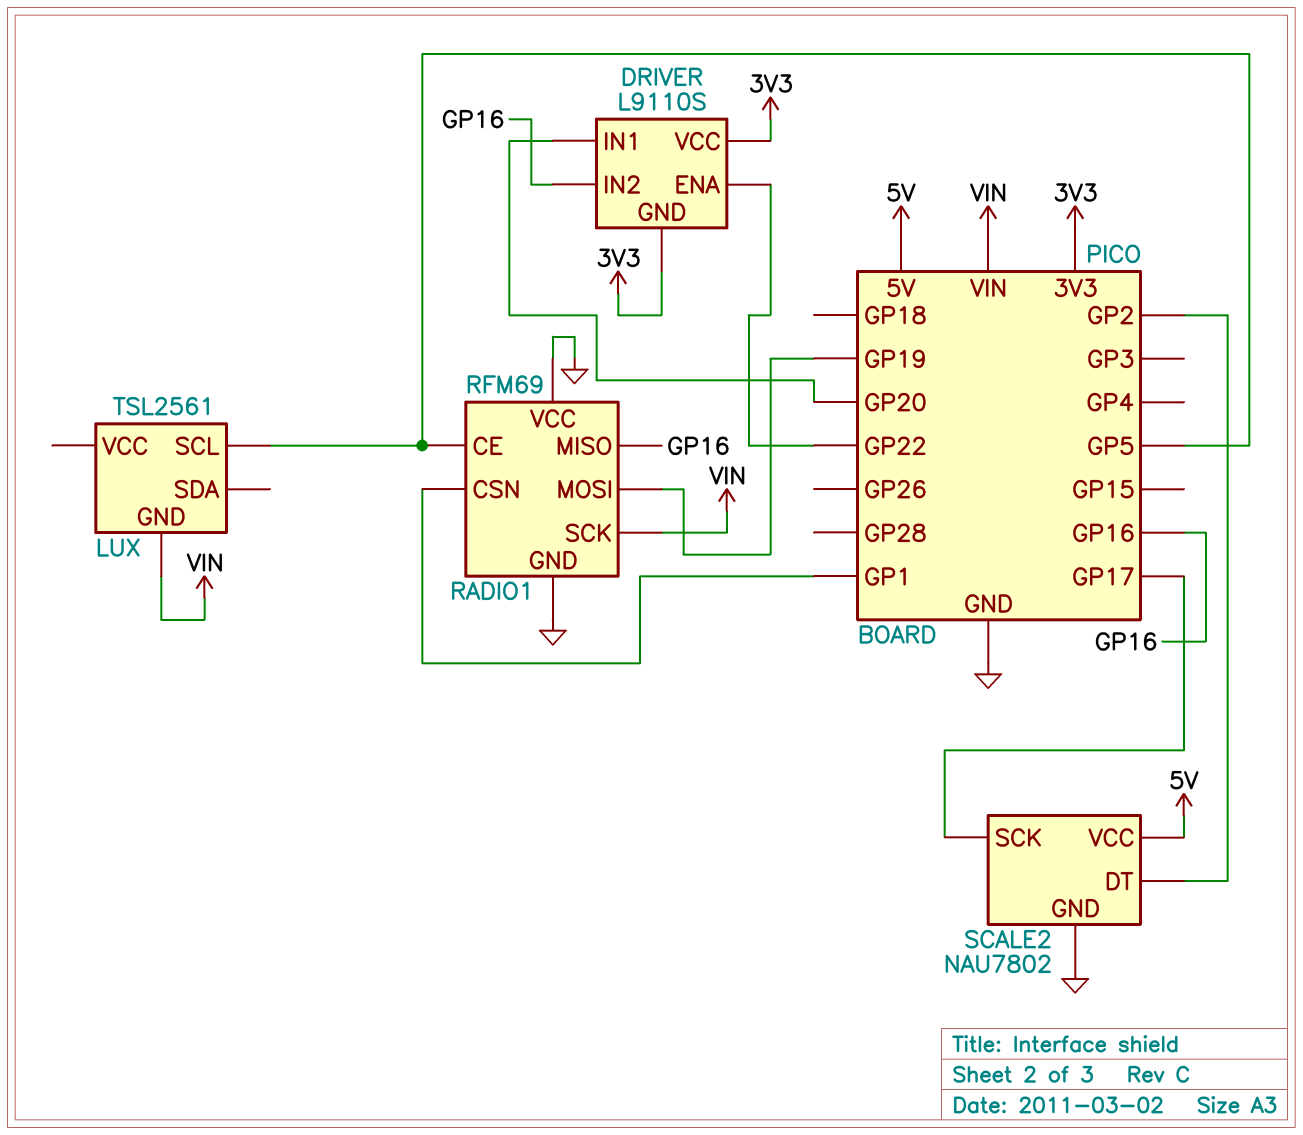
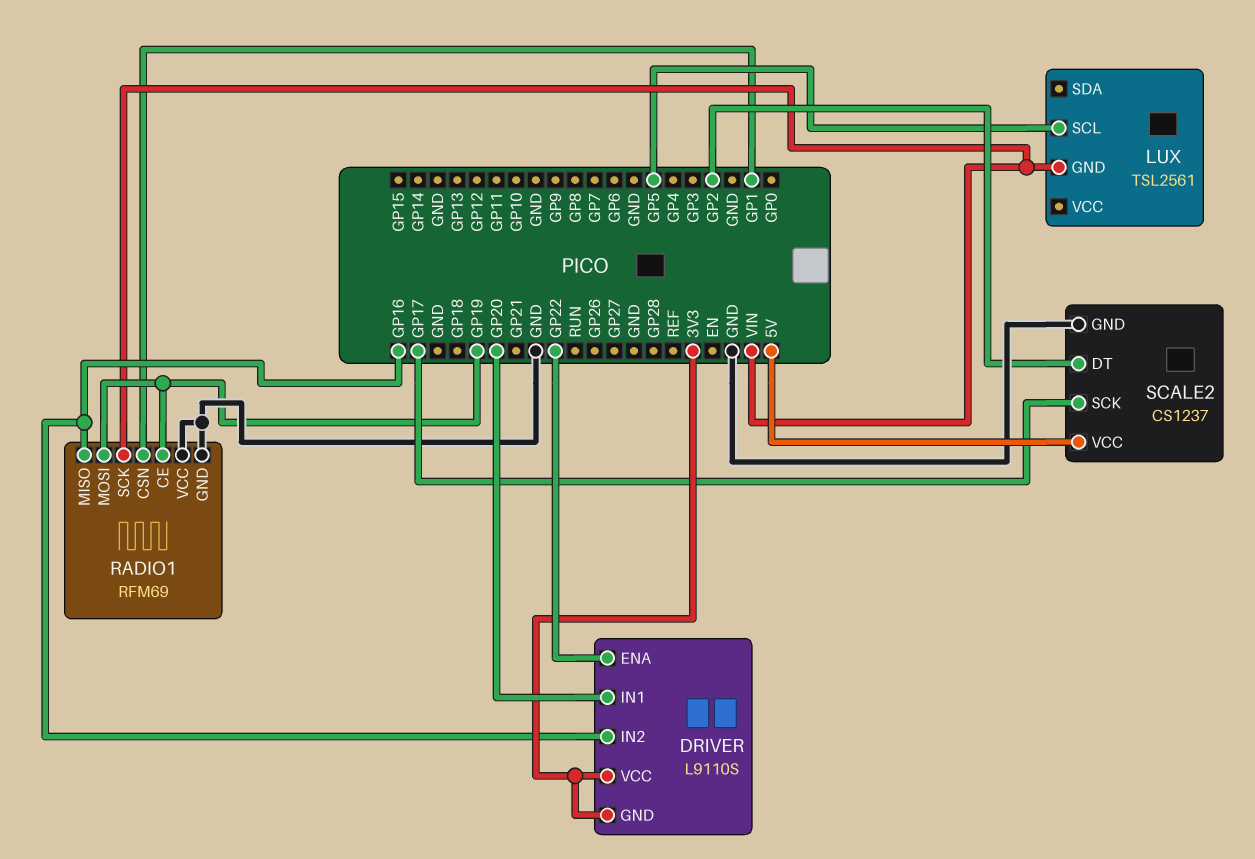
RADIO1 pin CE: GP5 -> GP19
SCALE2: NAU7802 -> CS1237

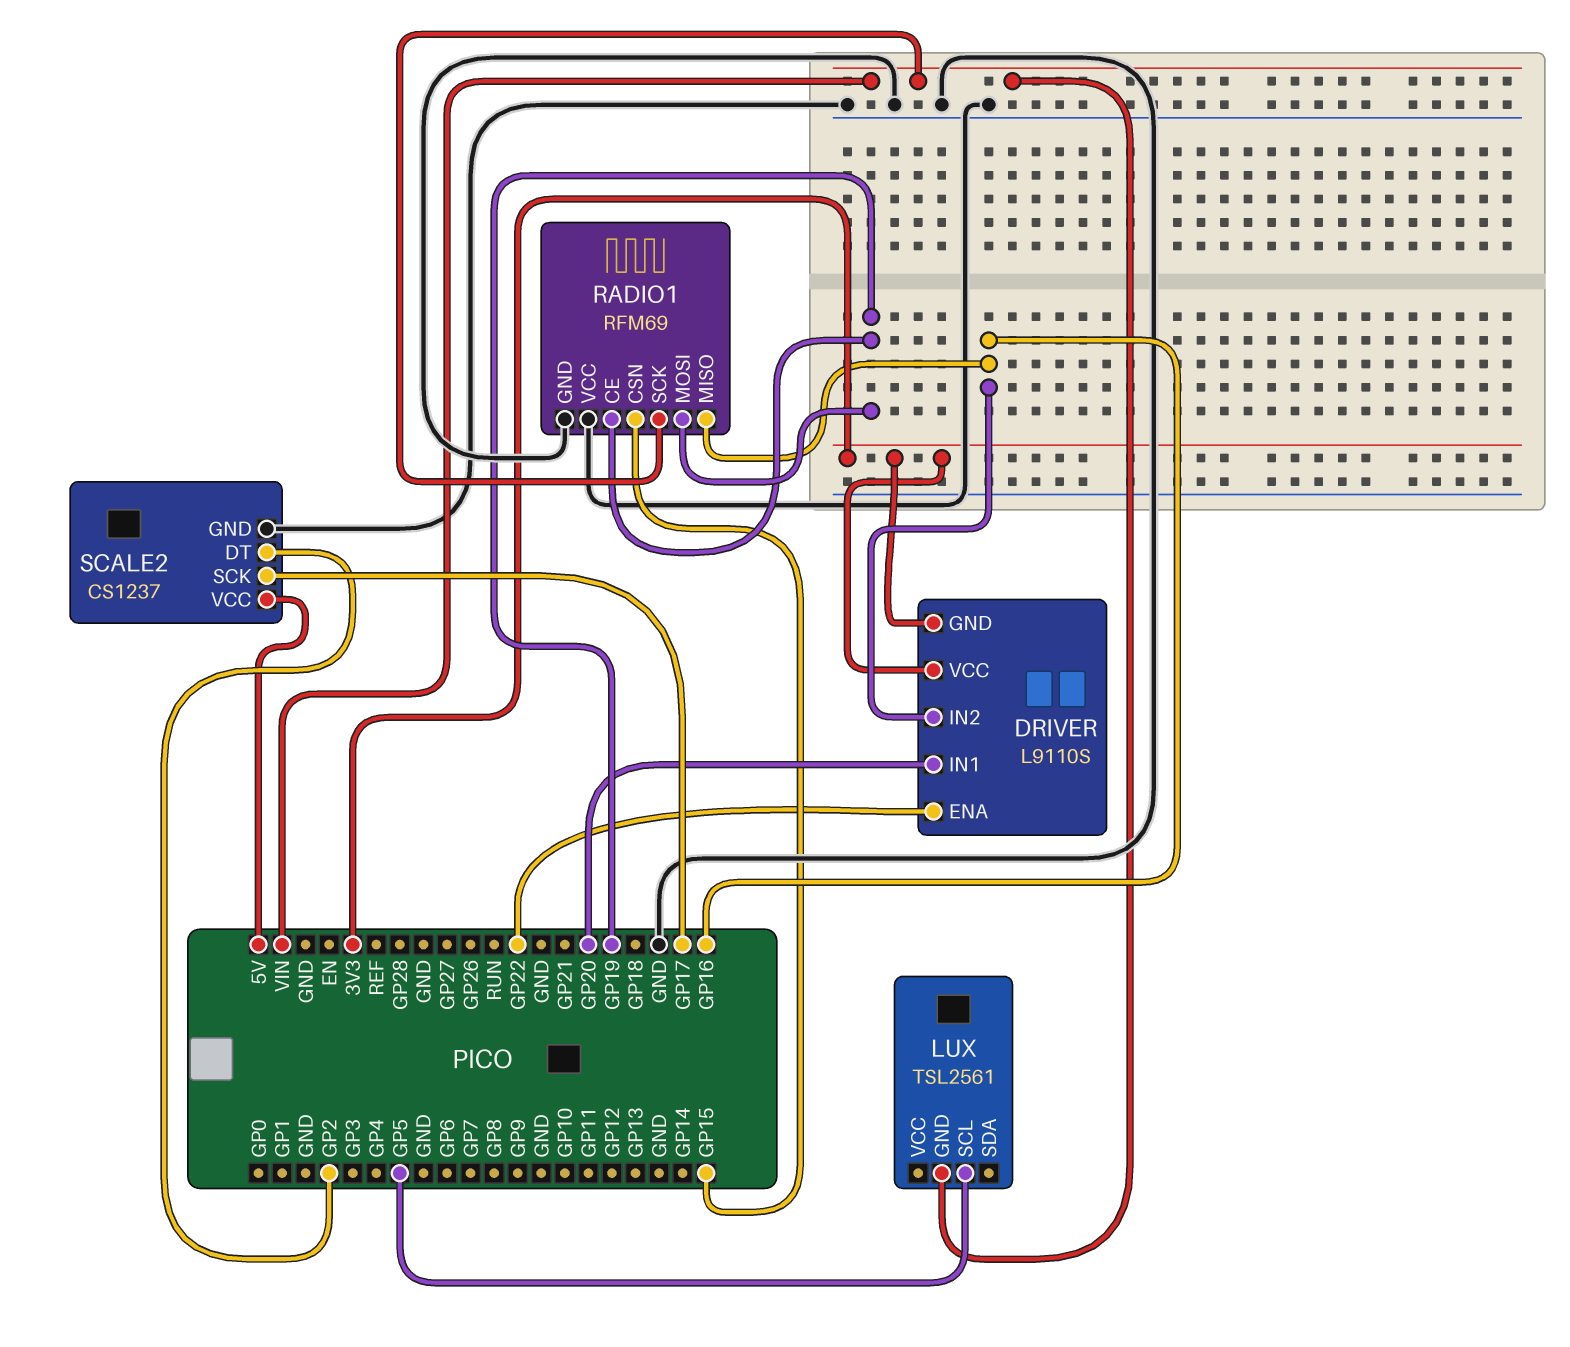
RADIO1 pin CSN: GP1 -> GP15

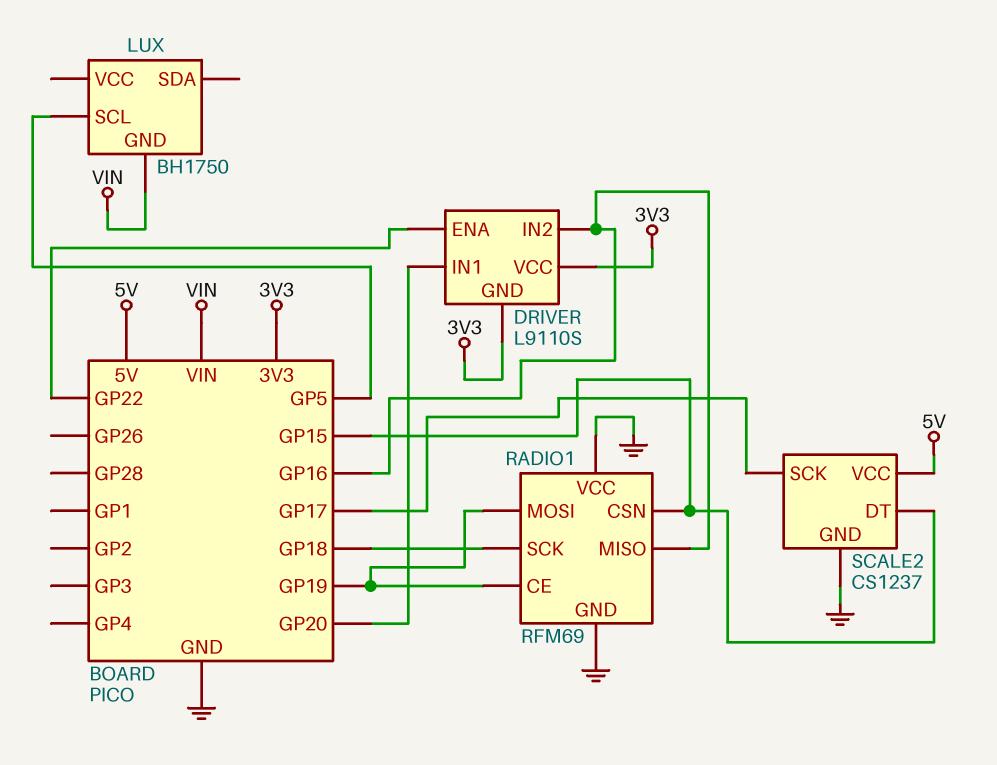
LUX: TSL2561 -> BH1750
RADIO1 pin SCK: VIN -> GP18
SCALE2 pin DT: GP2 -> GP15

